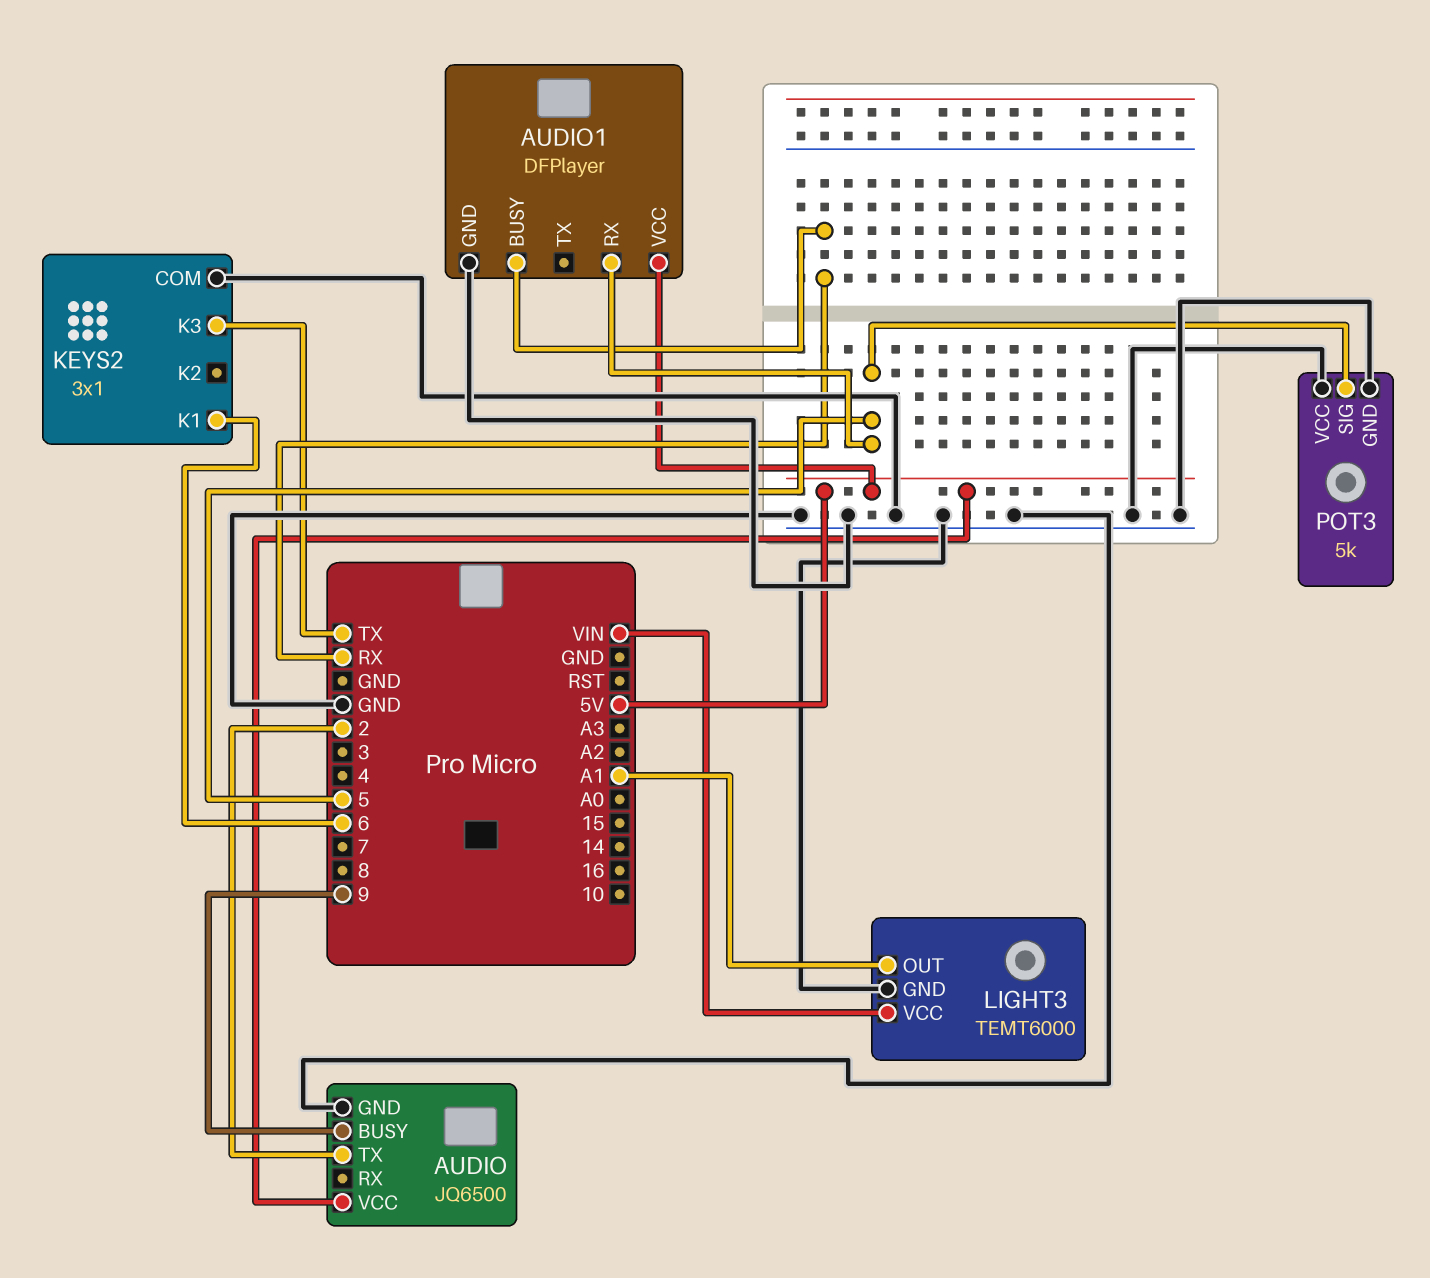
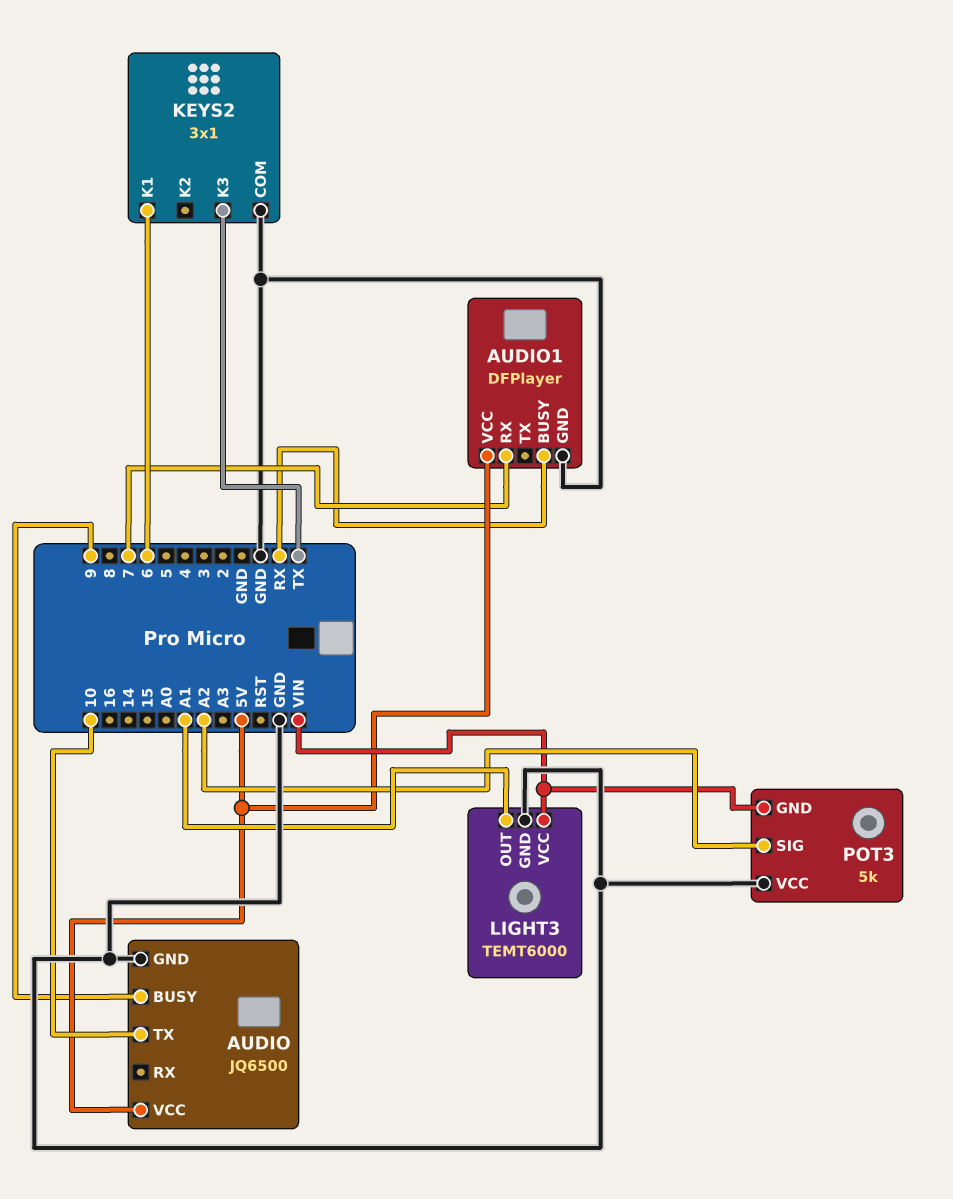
AUDIO pin TX: 2 -> 10
AUDIO1 pin RX: 5 -> 7
POT3 pin GND: GND -> VIN
POT3 pin SIG: 5 -> A2

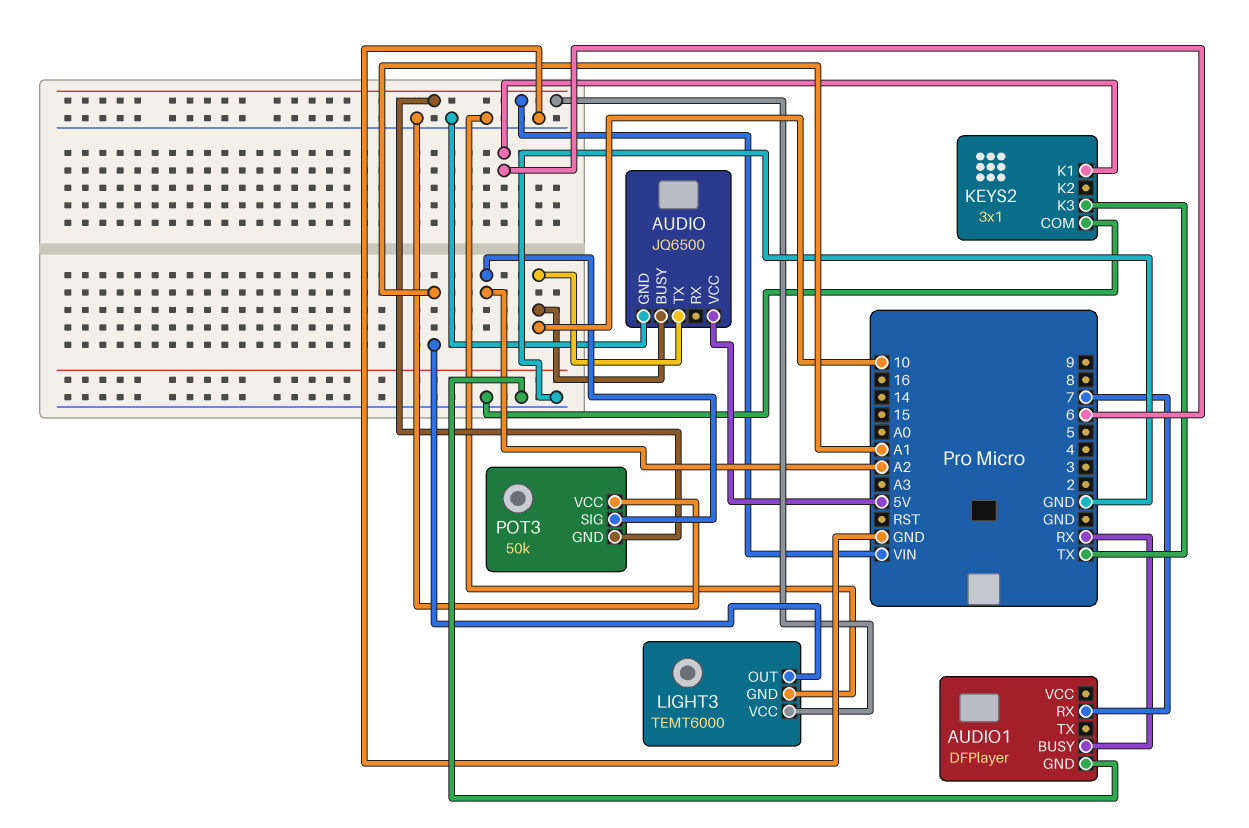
AUDIO pin BUSY: 9 -> 10
AUDIO1 pin VCC: 5V -> none
POT3: 5k -> 50k

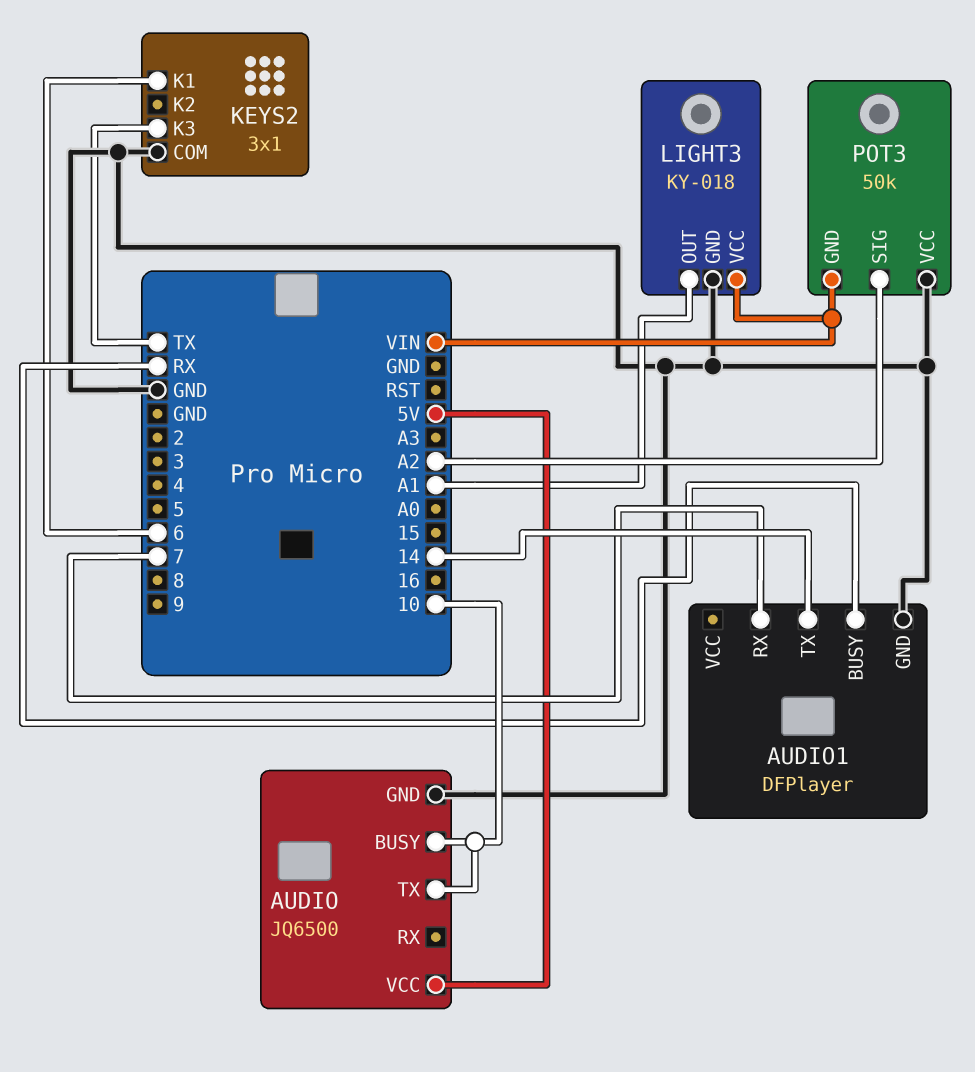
AUDIO1 pin TX: none -> 14
LIGHT3: TEMT6000 -> KY-018

